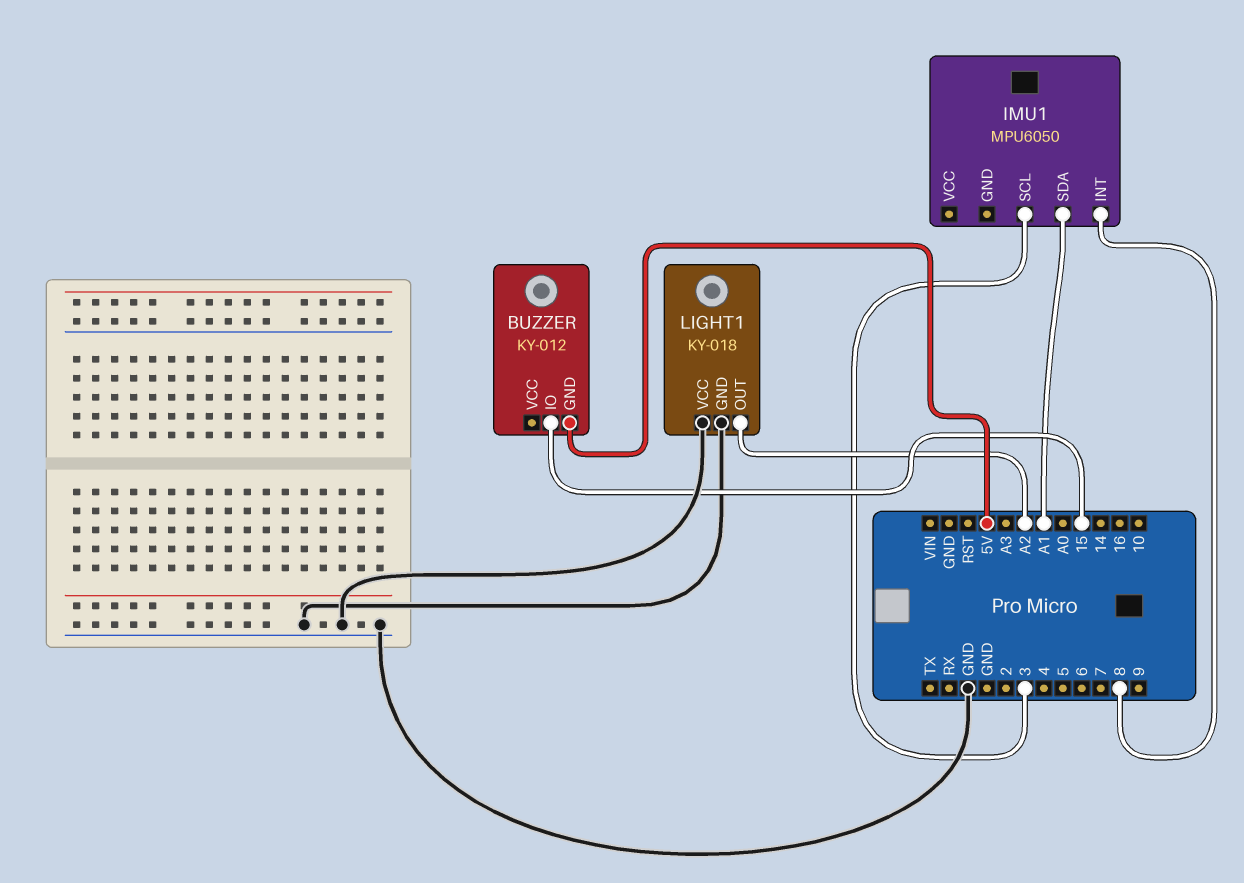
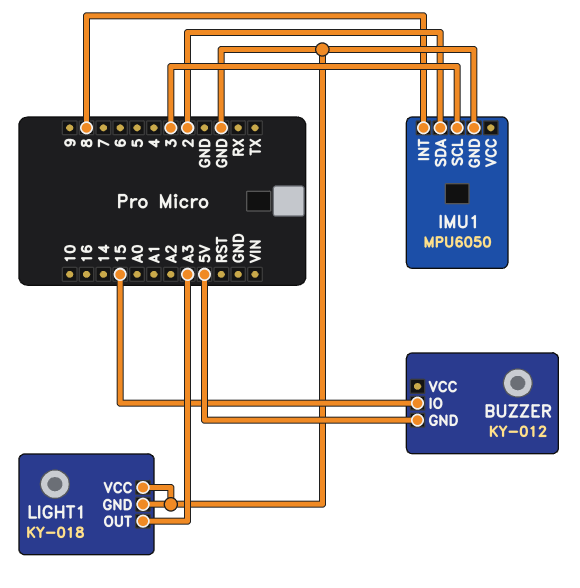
IMU1 pin GND: none -> GND
IMU1 pin SDA: A1 -> 2
LIGHT1 pin OUT: A2 -> A3

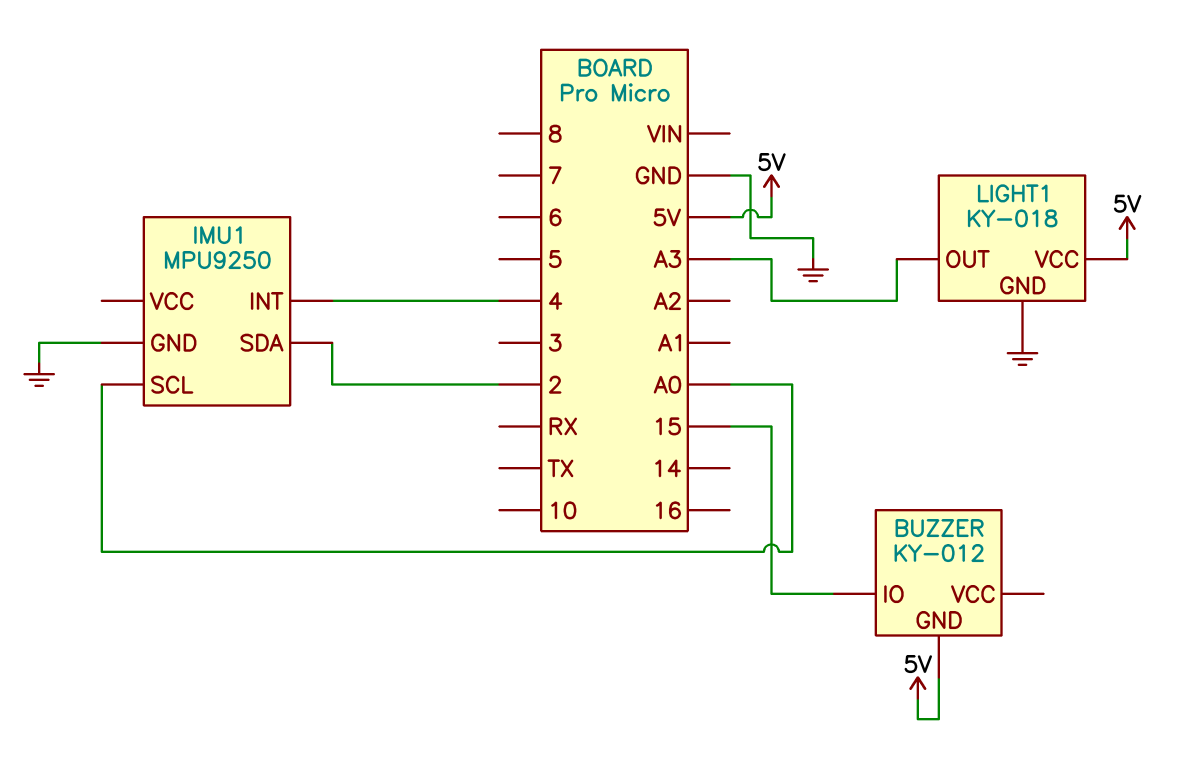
IMU1: MPU6050 -> MPU9250
IMU1 pin INT: 8 -> 4
IMU1 pin SCL: 3 -> A0
LIGHT1 pin VCC: GND -> 5V

